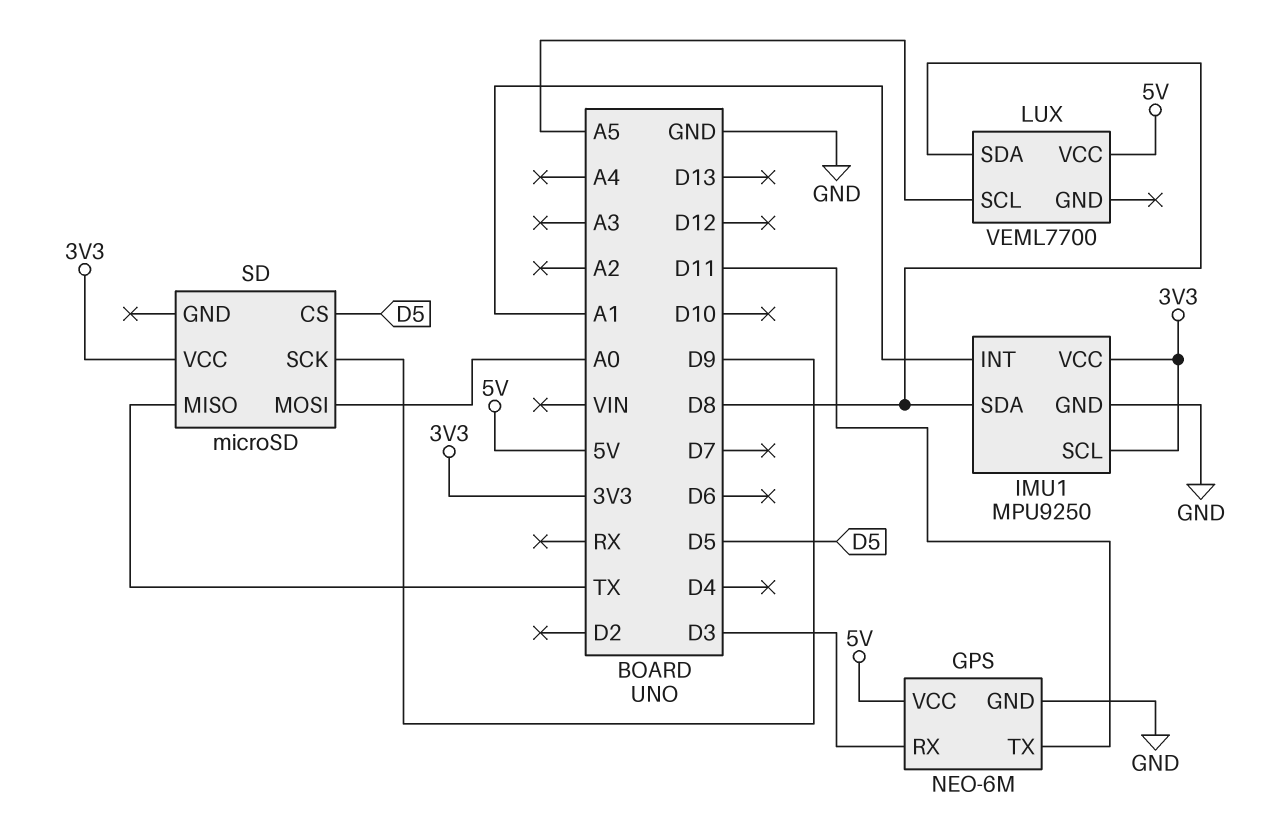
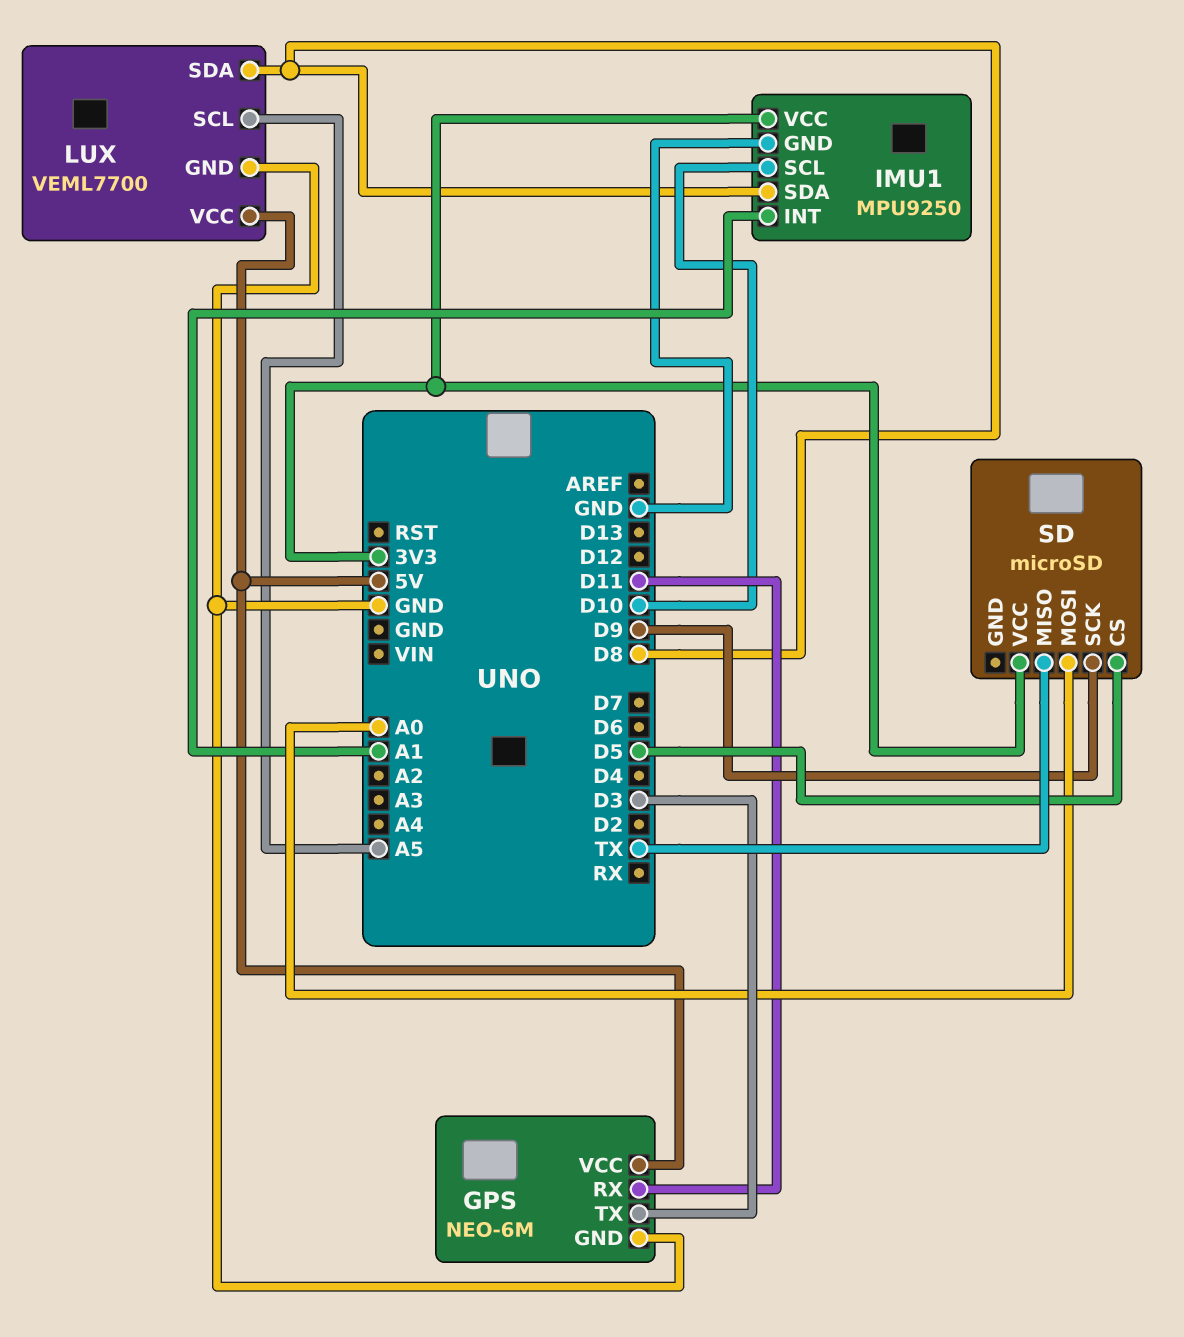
GPS pin RX: D3 -> D11
GPS pin TX: D11 -> D3
IMU1 pin SCL: 3V3 -> D10
LUX pin GND: none -> GND

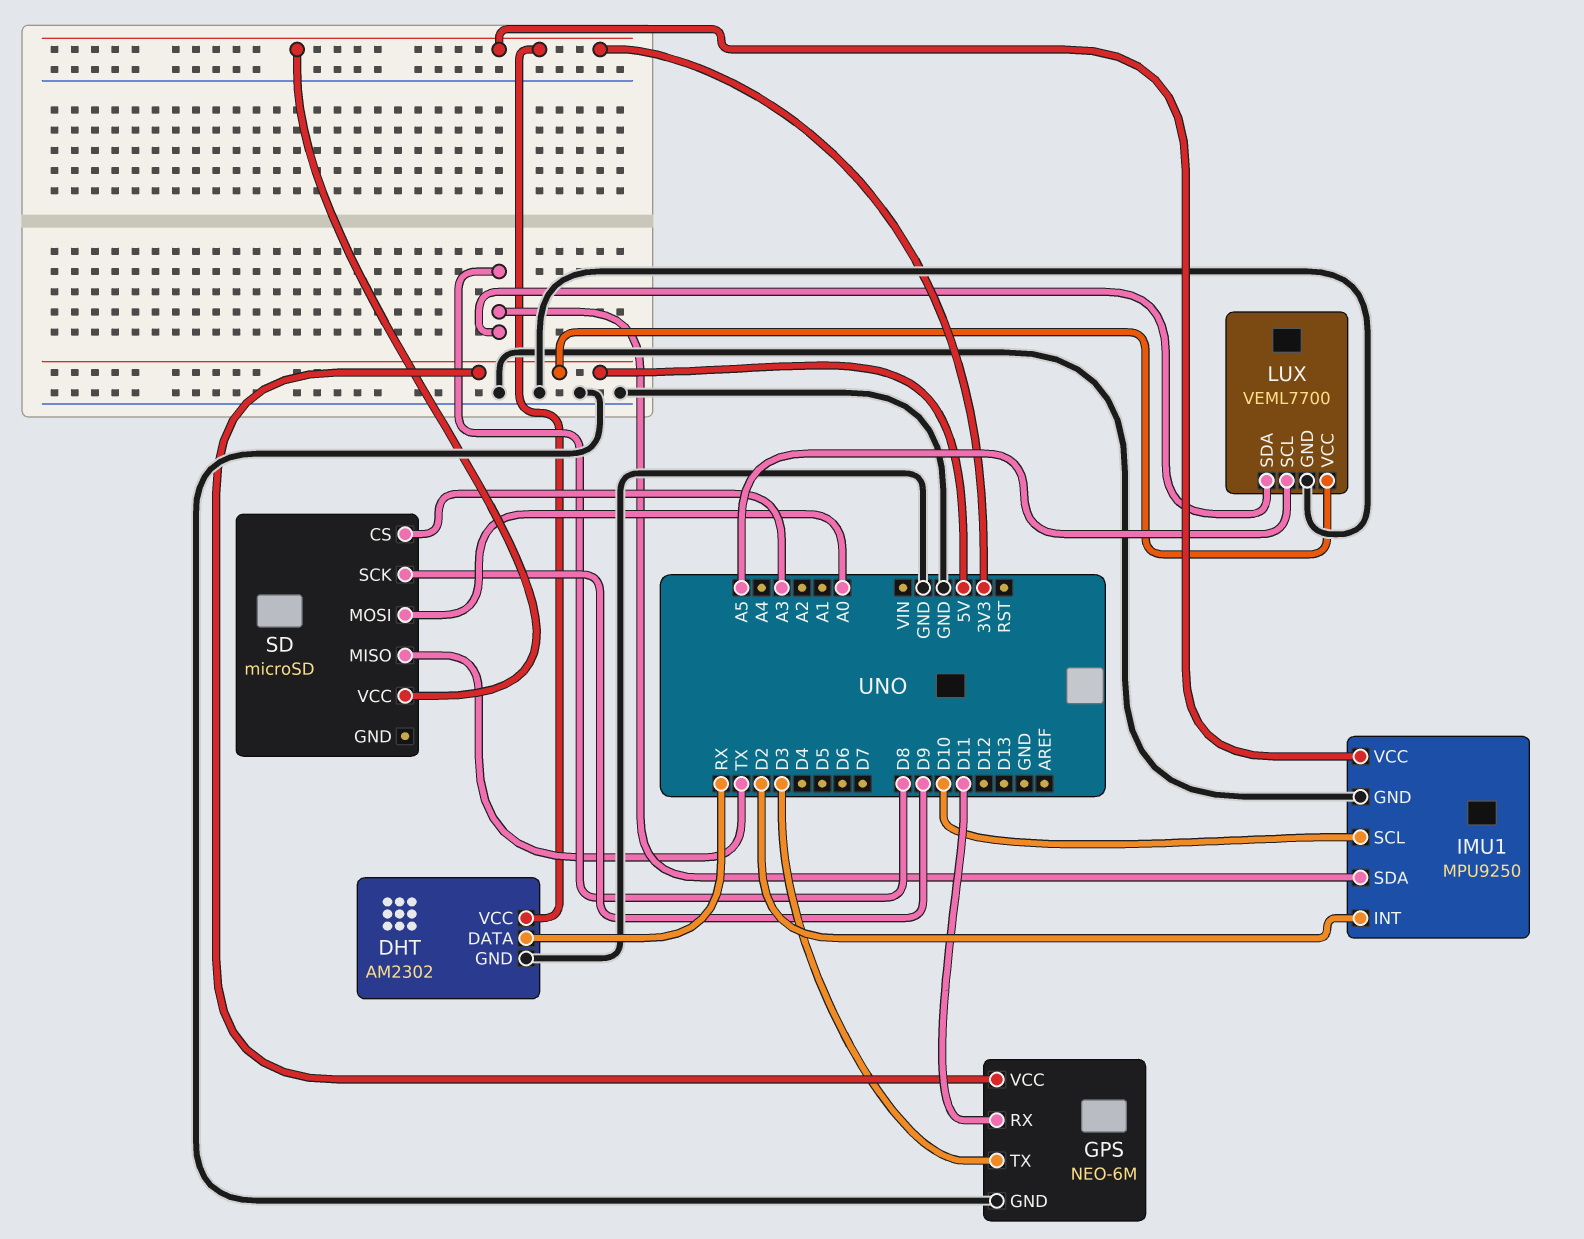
DHT: none -> AM2302
DHT pin DATA: none -> RX
DHT pin GND: none -> GND
DHT pin VCC: none -> 3V3
IMU1 pin INT: A1 -> D2
SD pin CS: D5 -> A3

